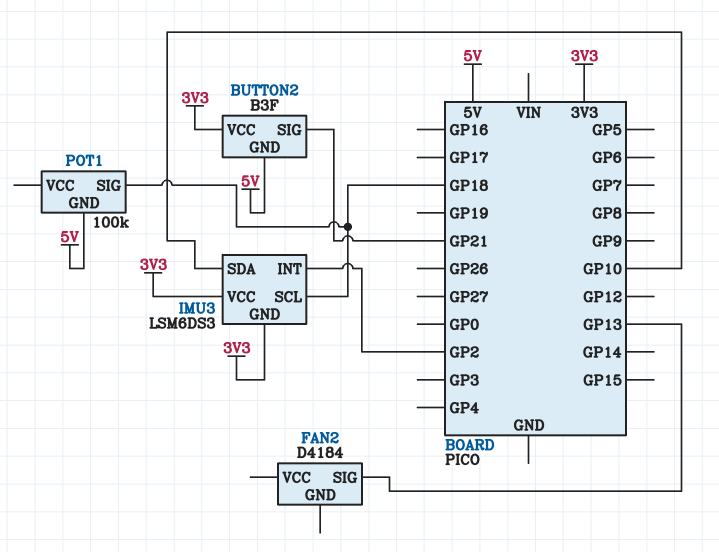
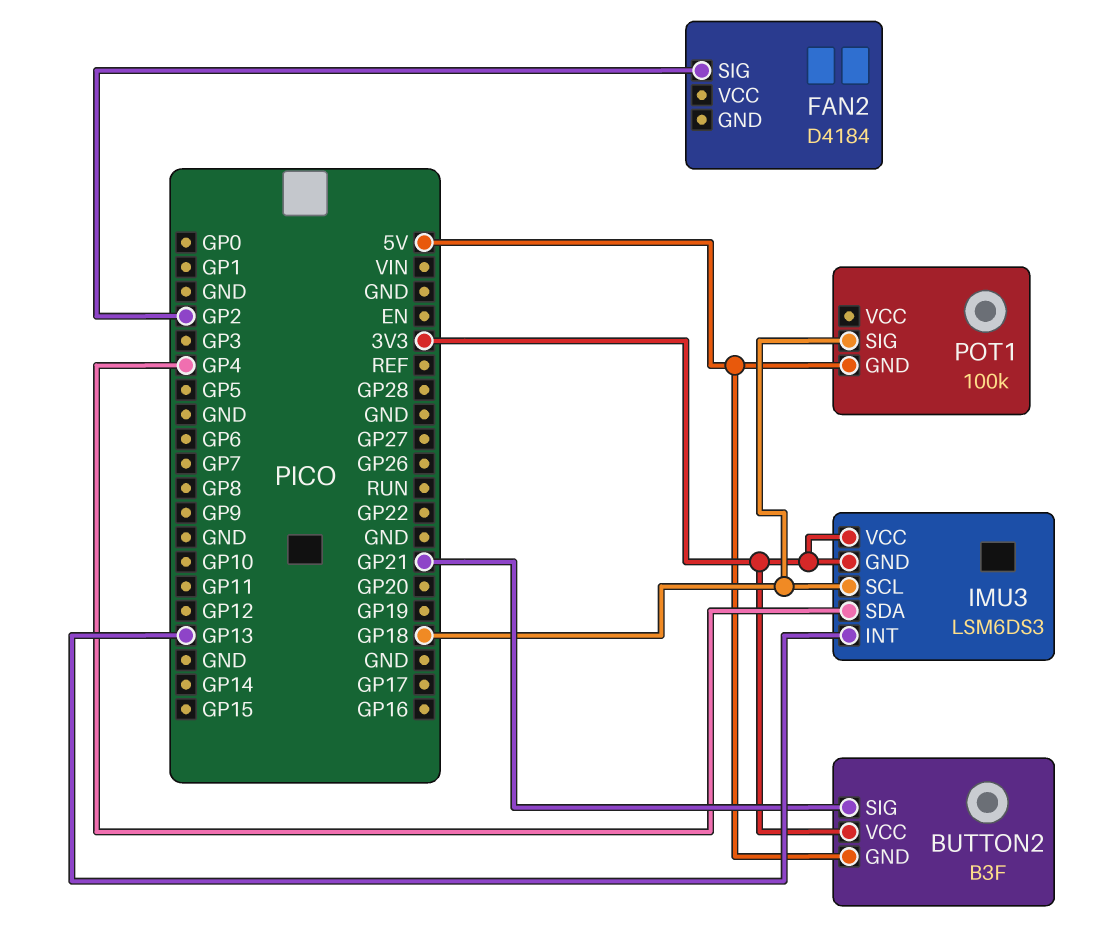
FAN2 pin SIG: GP13 -> GP2
IMU3 pin INT: GP2 -> GP13
IMU3 pin SDA: GP10 -> GP4

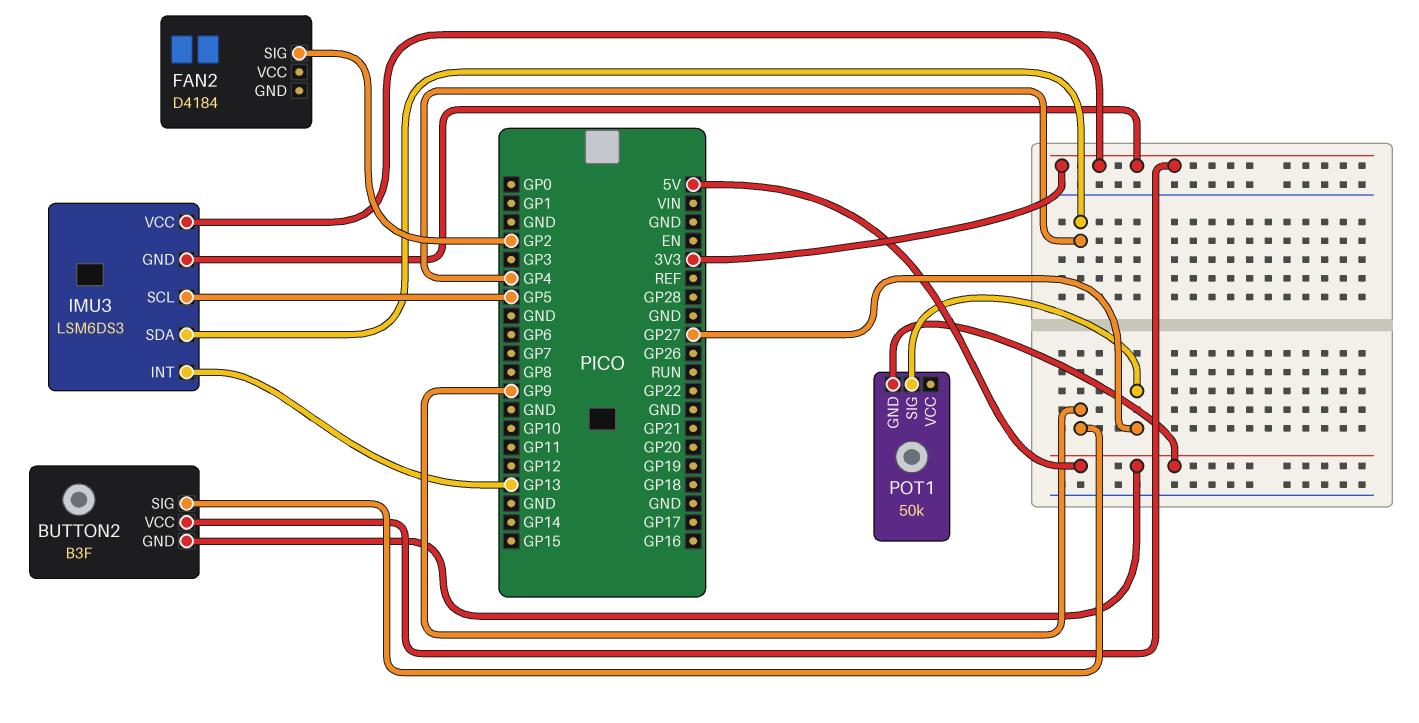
BUTTON2 pin SIG: GP21 -> GP9
IMU3 pin SCL: GP18 -> GP5
POT1: 100k -> 50k
POT1 pin SIG: GP18 -> GP27

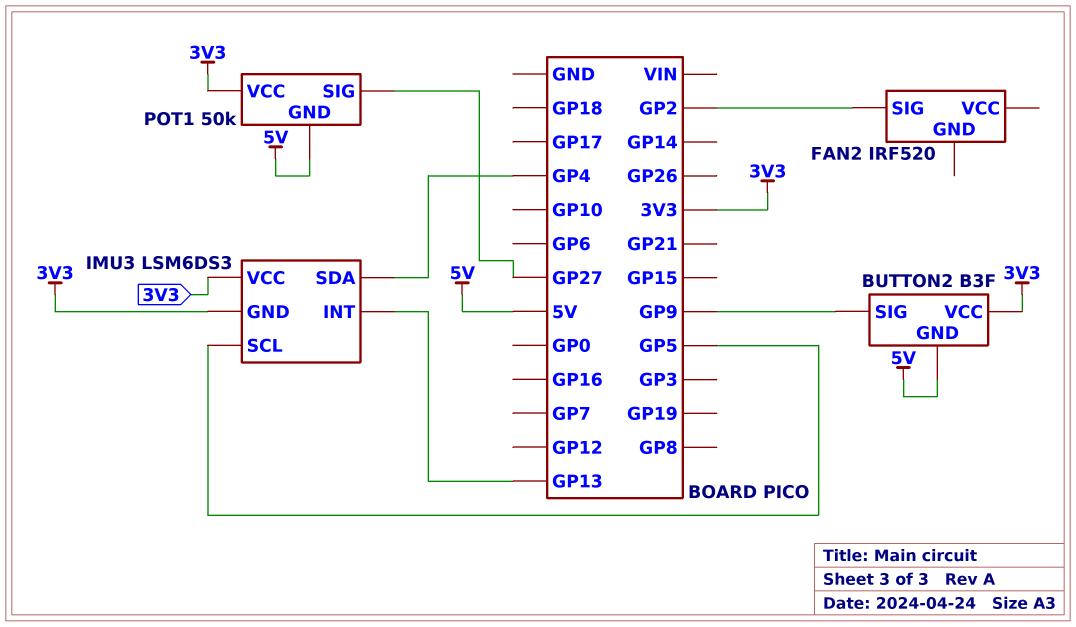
FAN2: D4184 -> IRF520
POT1 pin VCC: none -> 3V3

